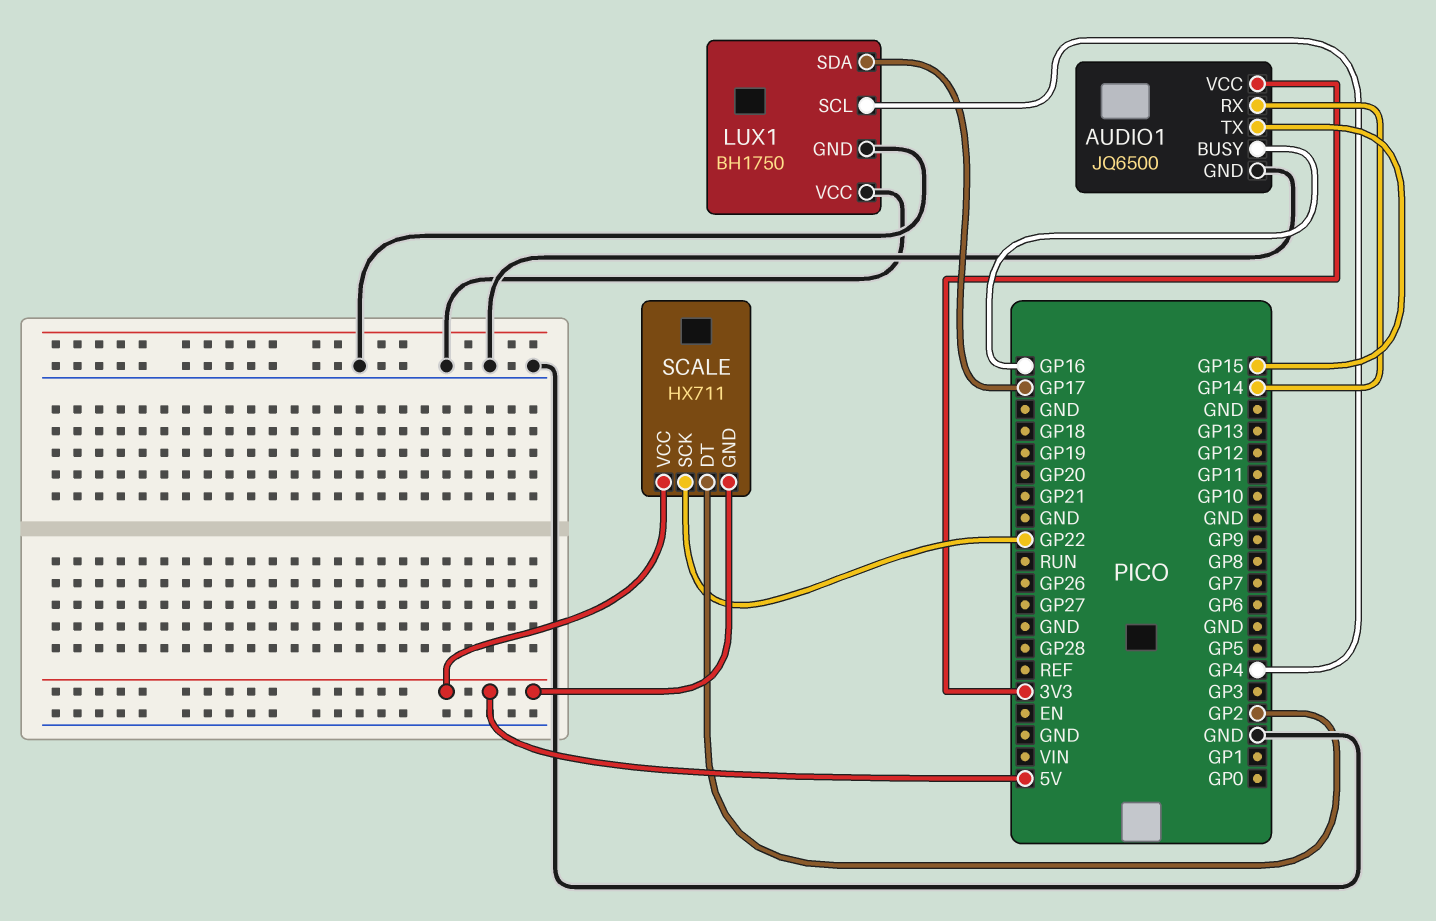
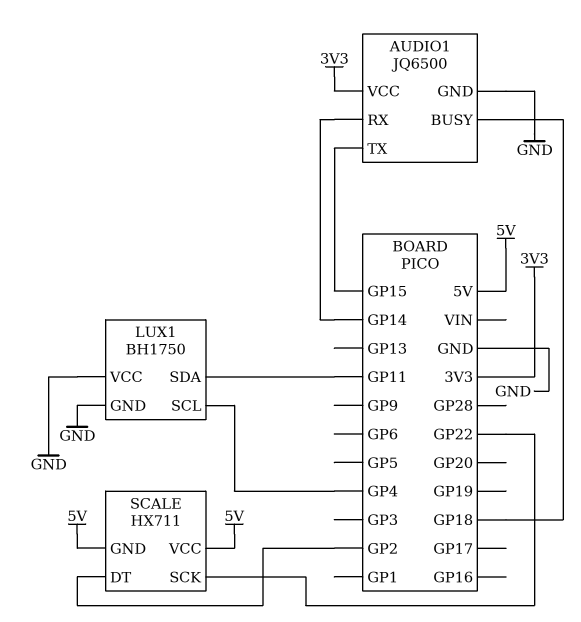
AUDIO1 pin BUSY: GP16 -> GP18
LUX1 pin SDA: GP17 -> GP11

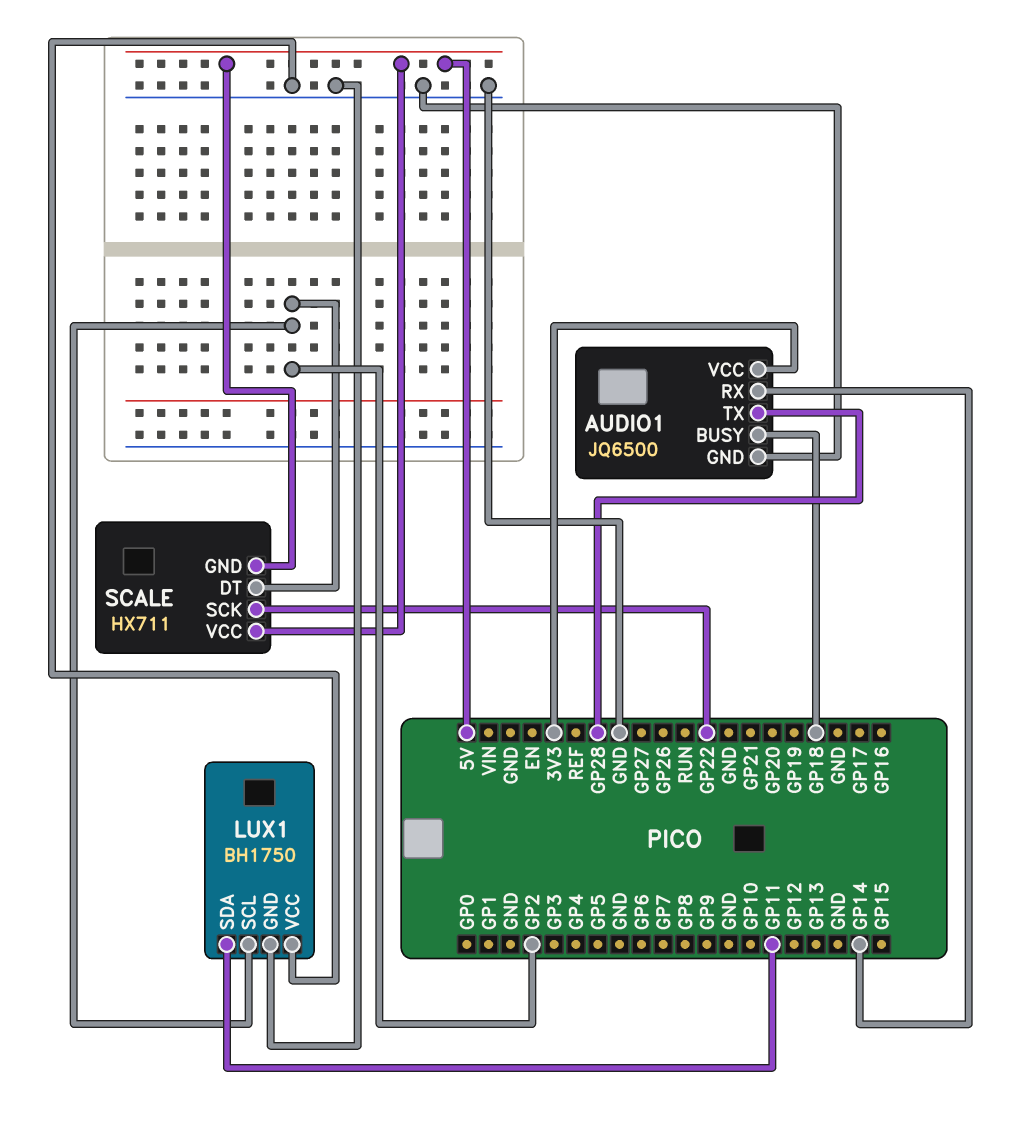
AUDIO1 pin TX: GP15 -> GP28
LUX1 pin SCL: GP4 -> GP2

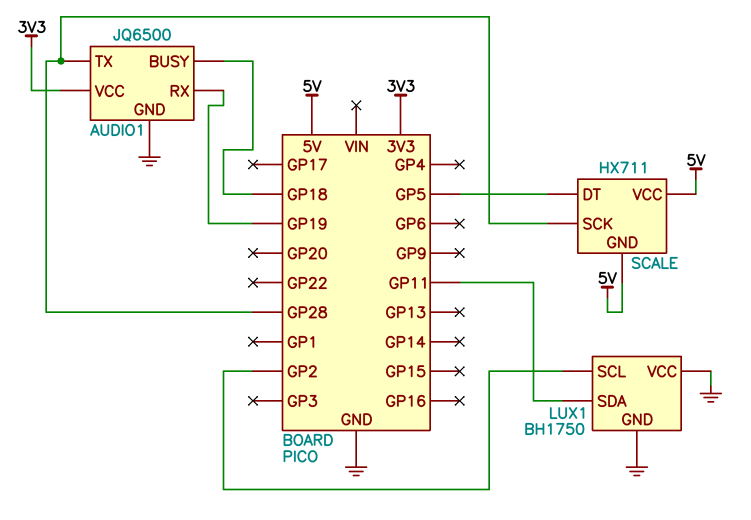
AUDIO1 pin RX: GP14 -> GP19
SCALE pin DT: GP2 -> GP5
SCALE pin SCK: GP22 -> GP28

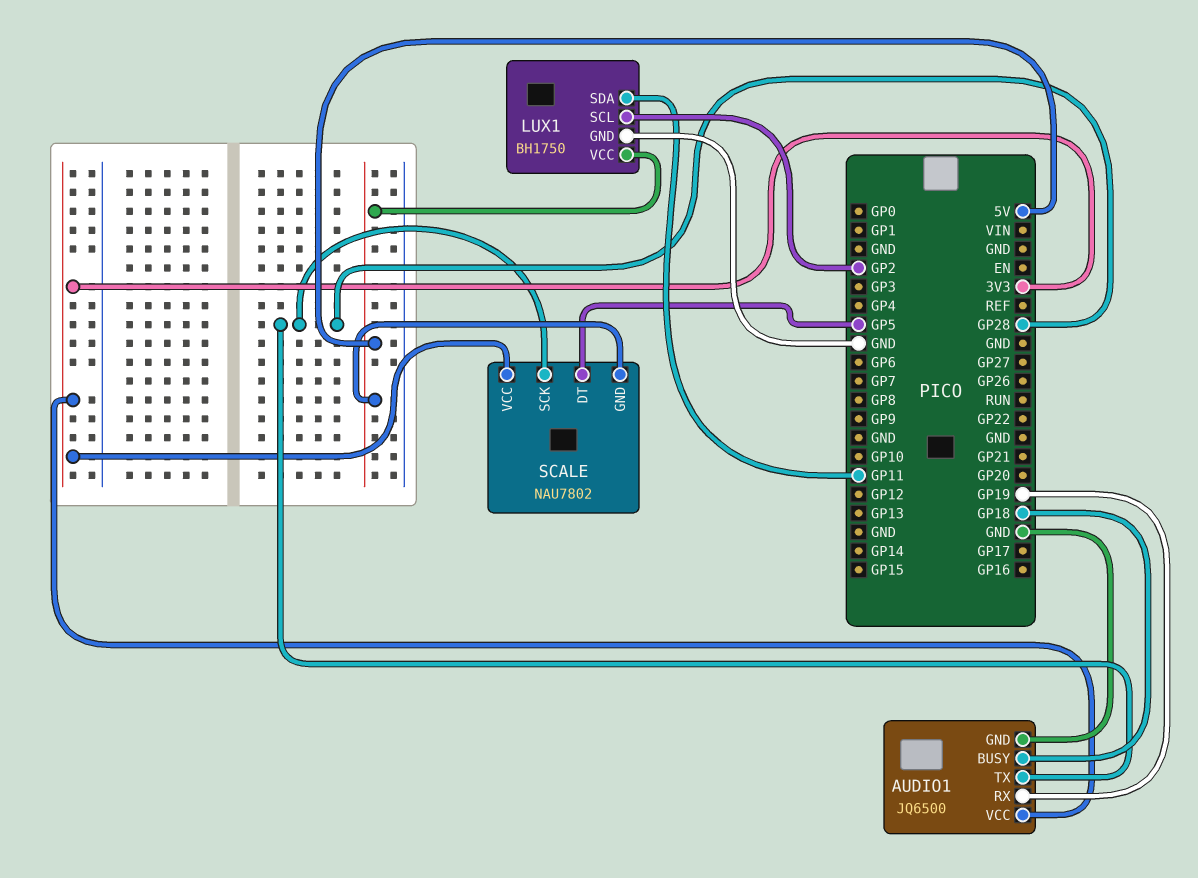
LUX1 pin VCC: GND -> 5V
SCALE: HX711 -> NAU7802
SCALE pin VCC: 5V -> 3V3

